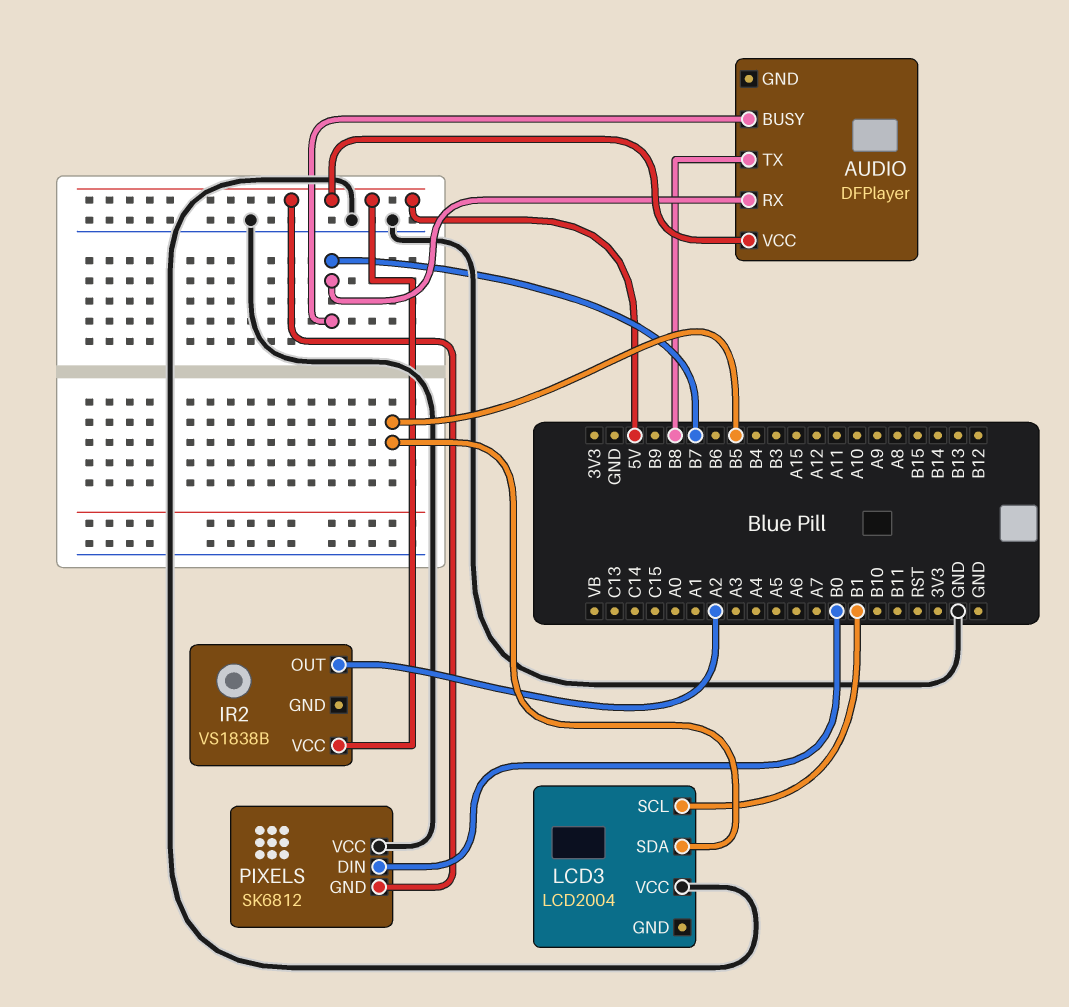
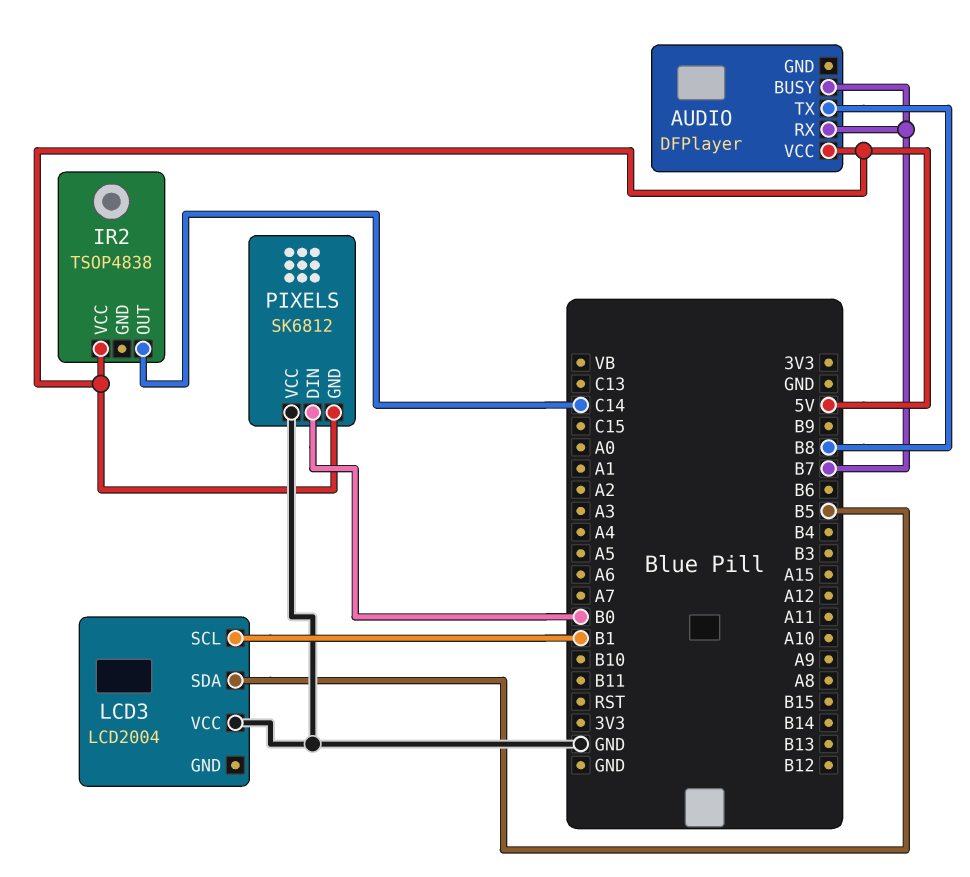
IR2: VS1838B -> TSOP4838
IR2 pin OUT: A2 -> C14

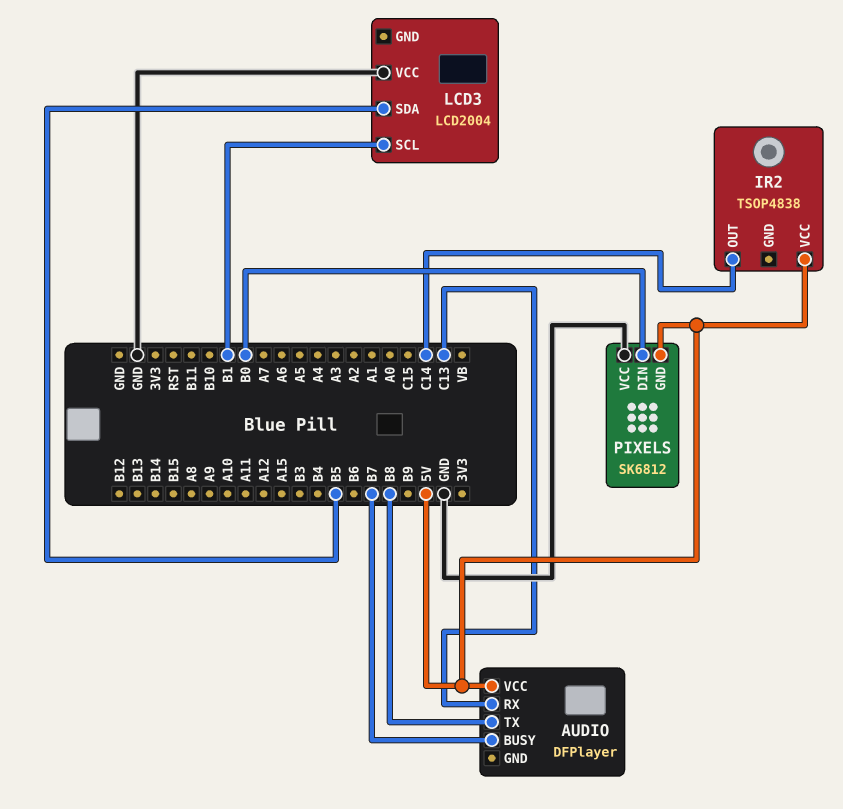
AUDIO pin RX: B7 -> C13

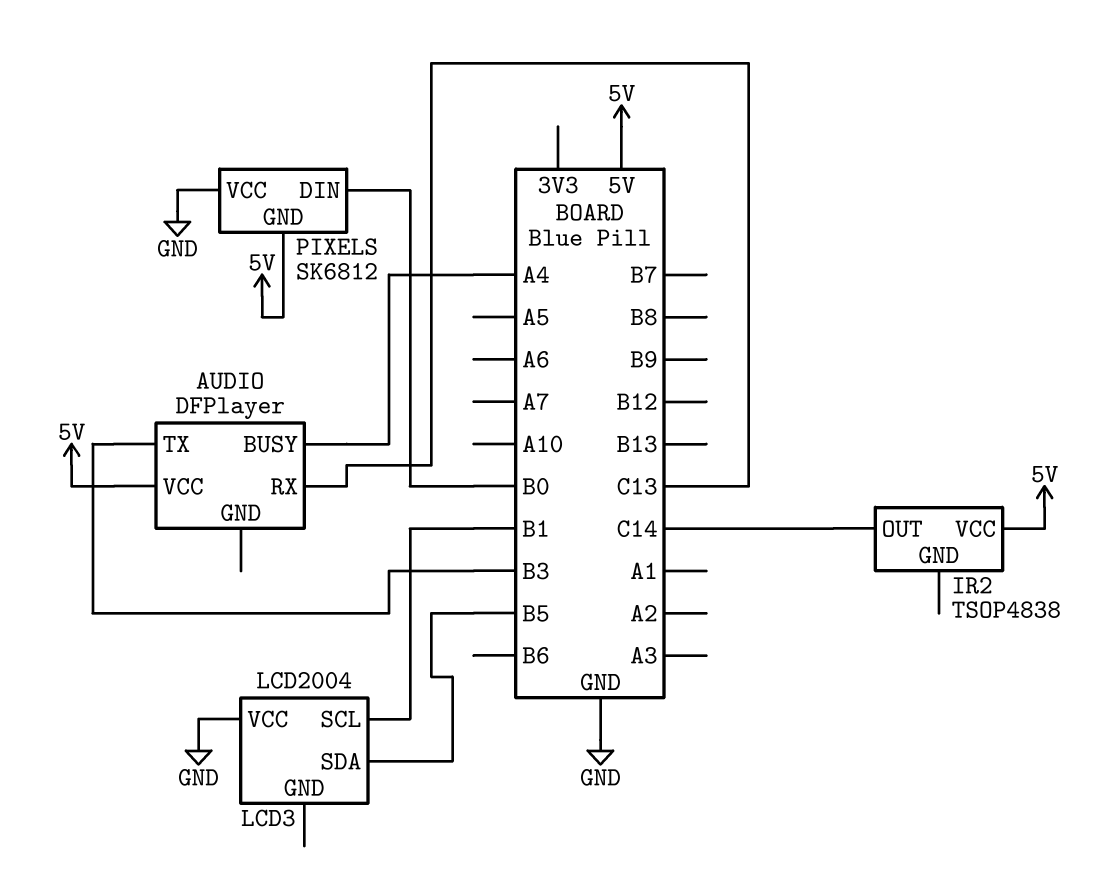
AUDIO pin BUSY: B7 -> A4
AUDIO pin TX: B8 -> B3

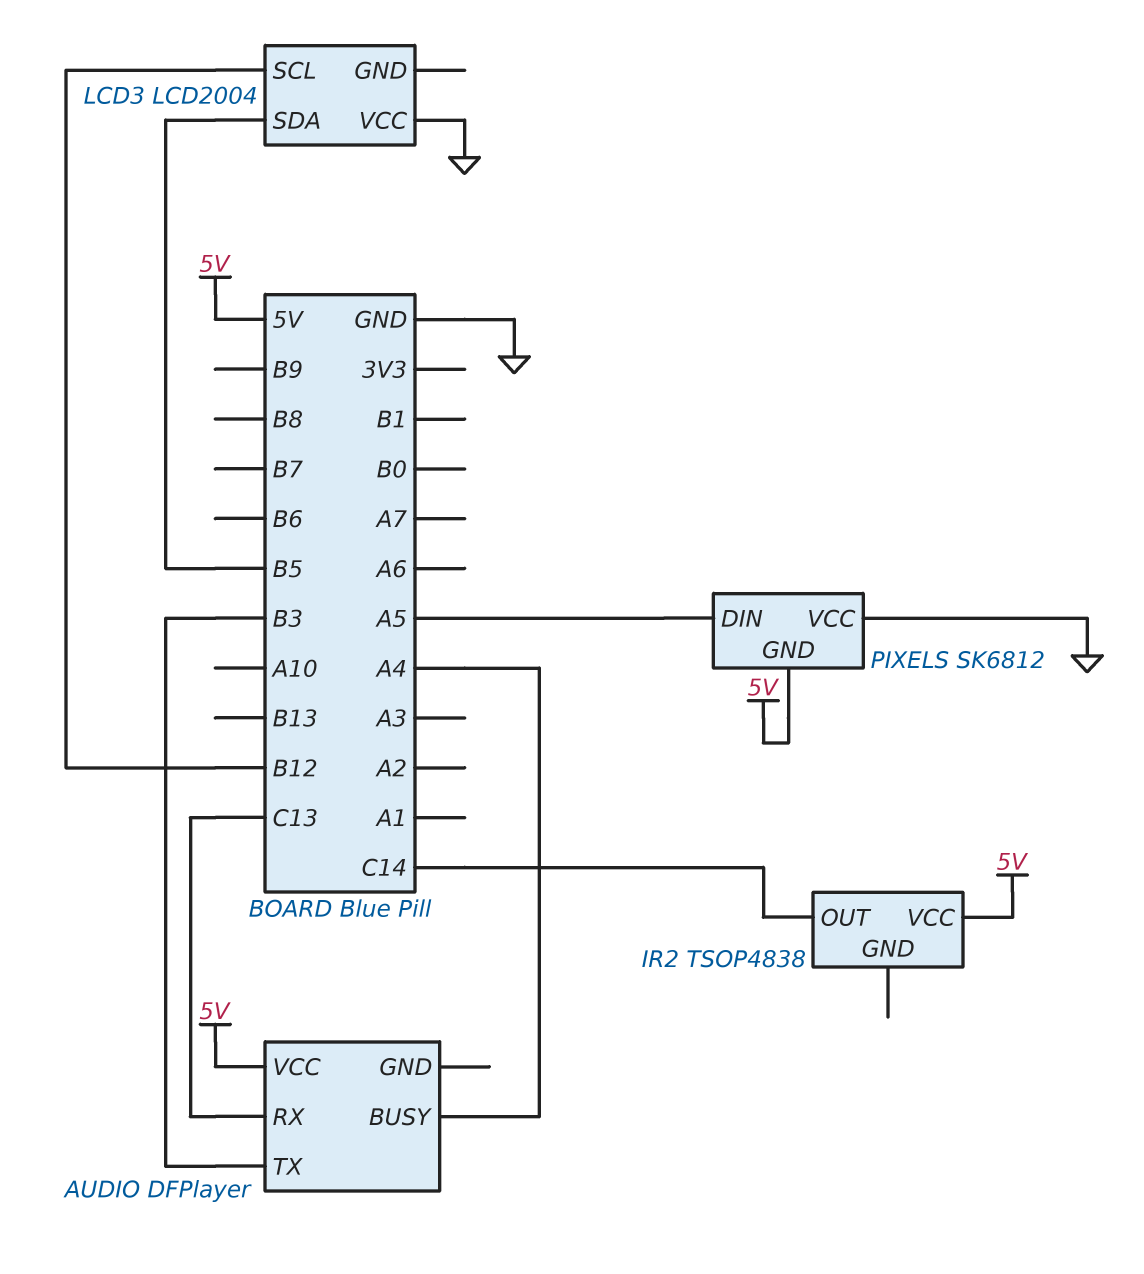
LCD3 pin SCL: B1 -> B12
PIXELS pin DIN: B0 -> A5

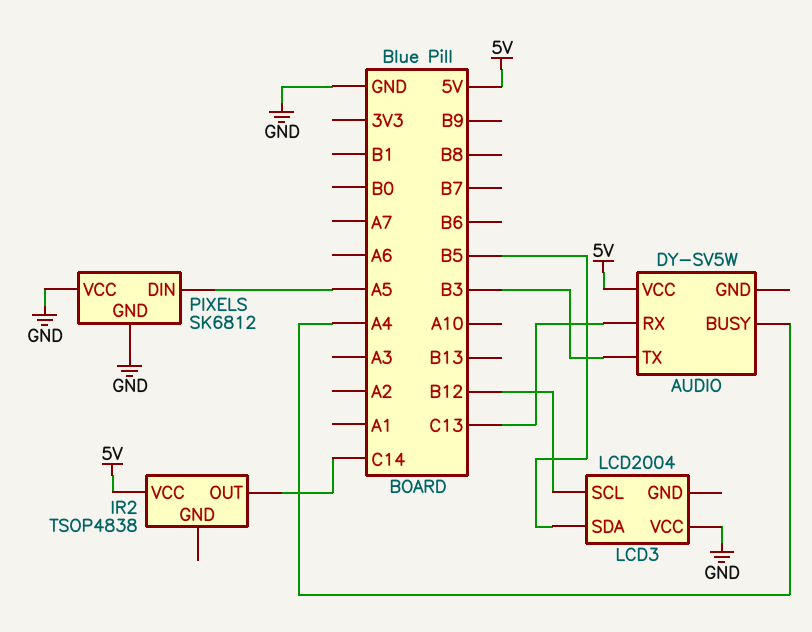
AUDIO: DFPlayer -> DY-SV5W
PIXELS pin GND: 5V -> GND

